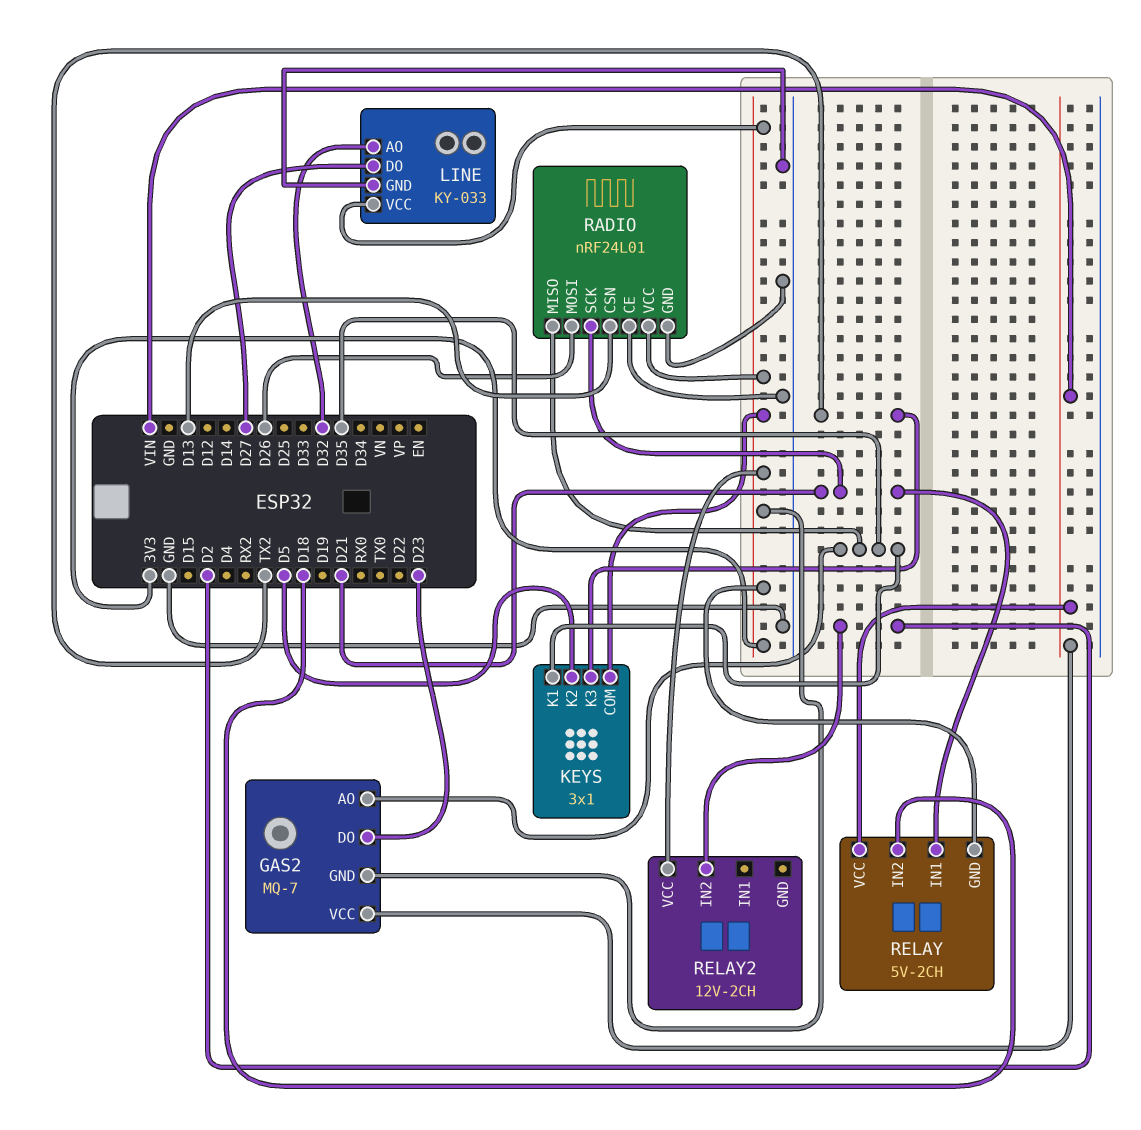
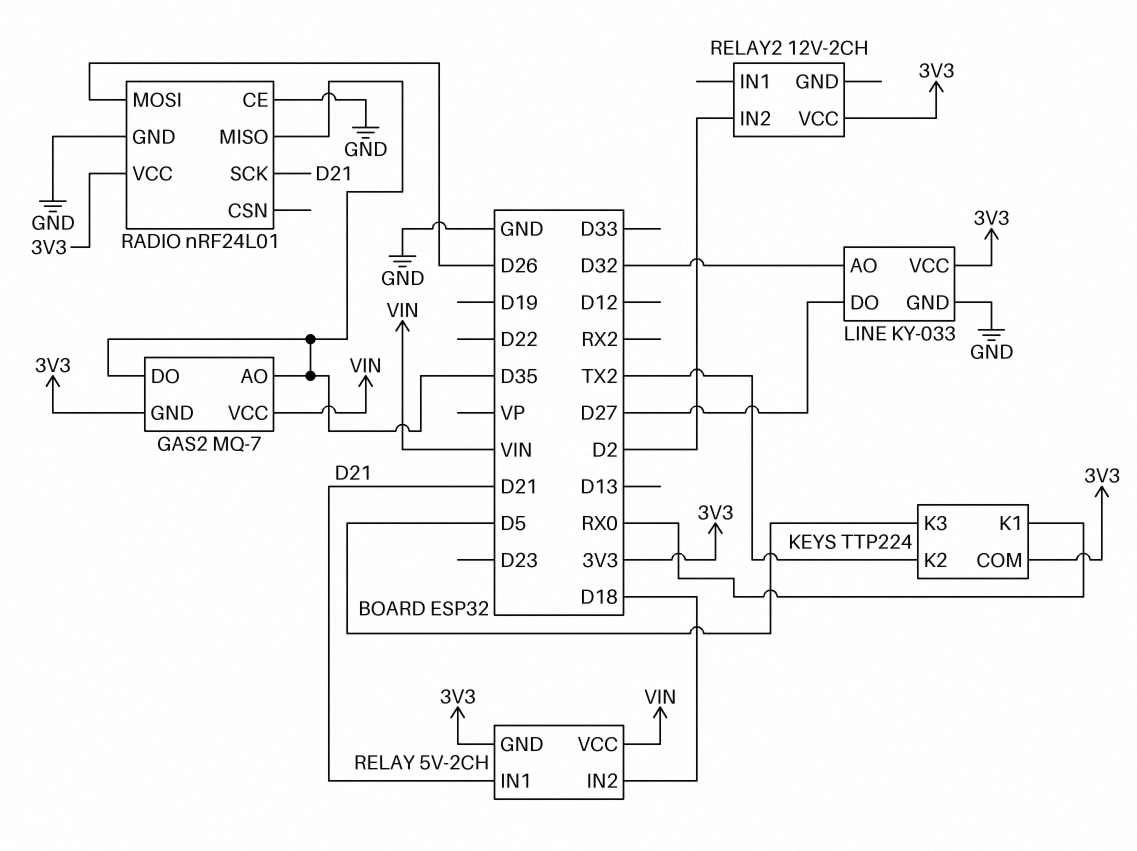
GAS2 pin DO: D23 -> D35
KEYS: 3x1 -> TTP224
KEYS pin K1: D35 -> RX0
KEYS pin K2: D5 -> TX2
KEYS pin K3: TX2 -> D5
RADIO pin CSN: D13 -> none

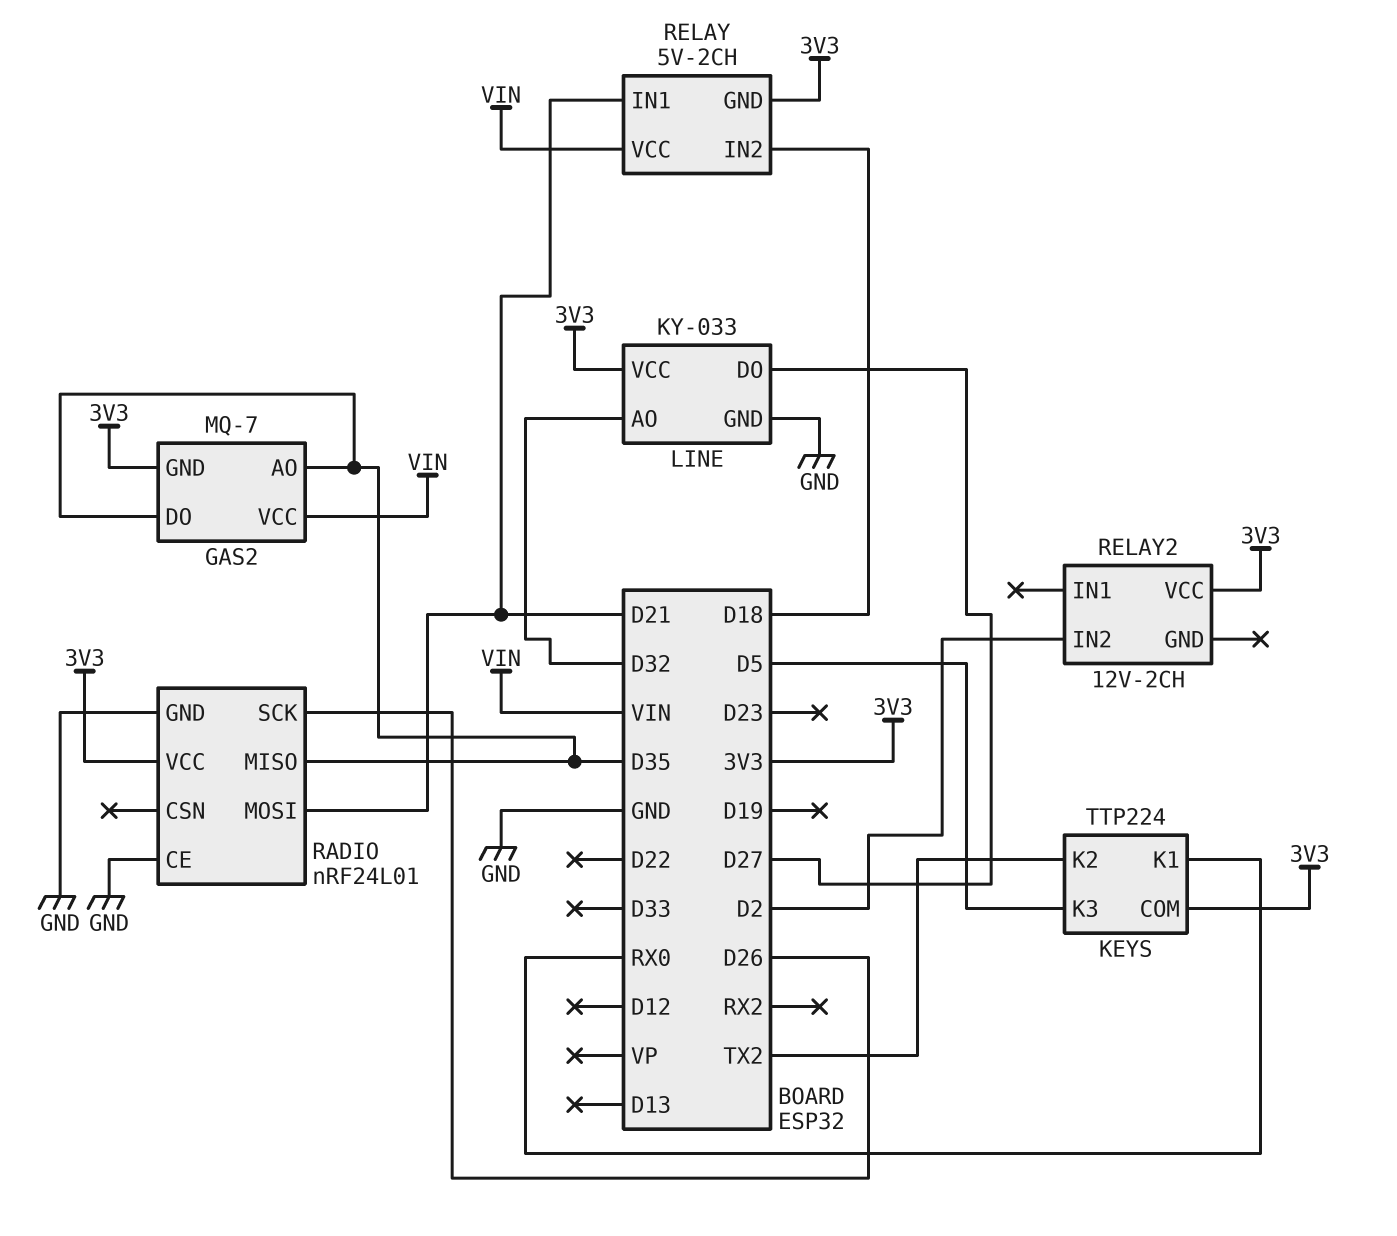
RADIO pin MOSI: D26 -> D21
RADIO pin SCK: D21 -> D26

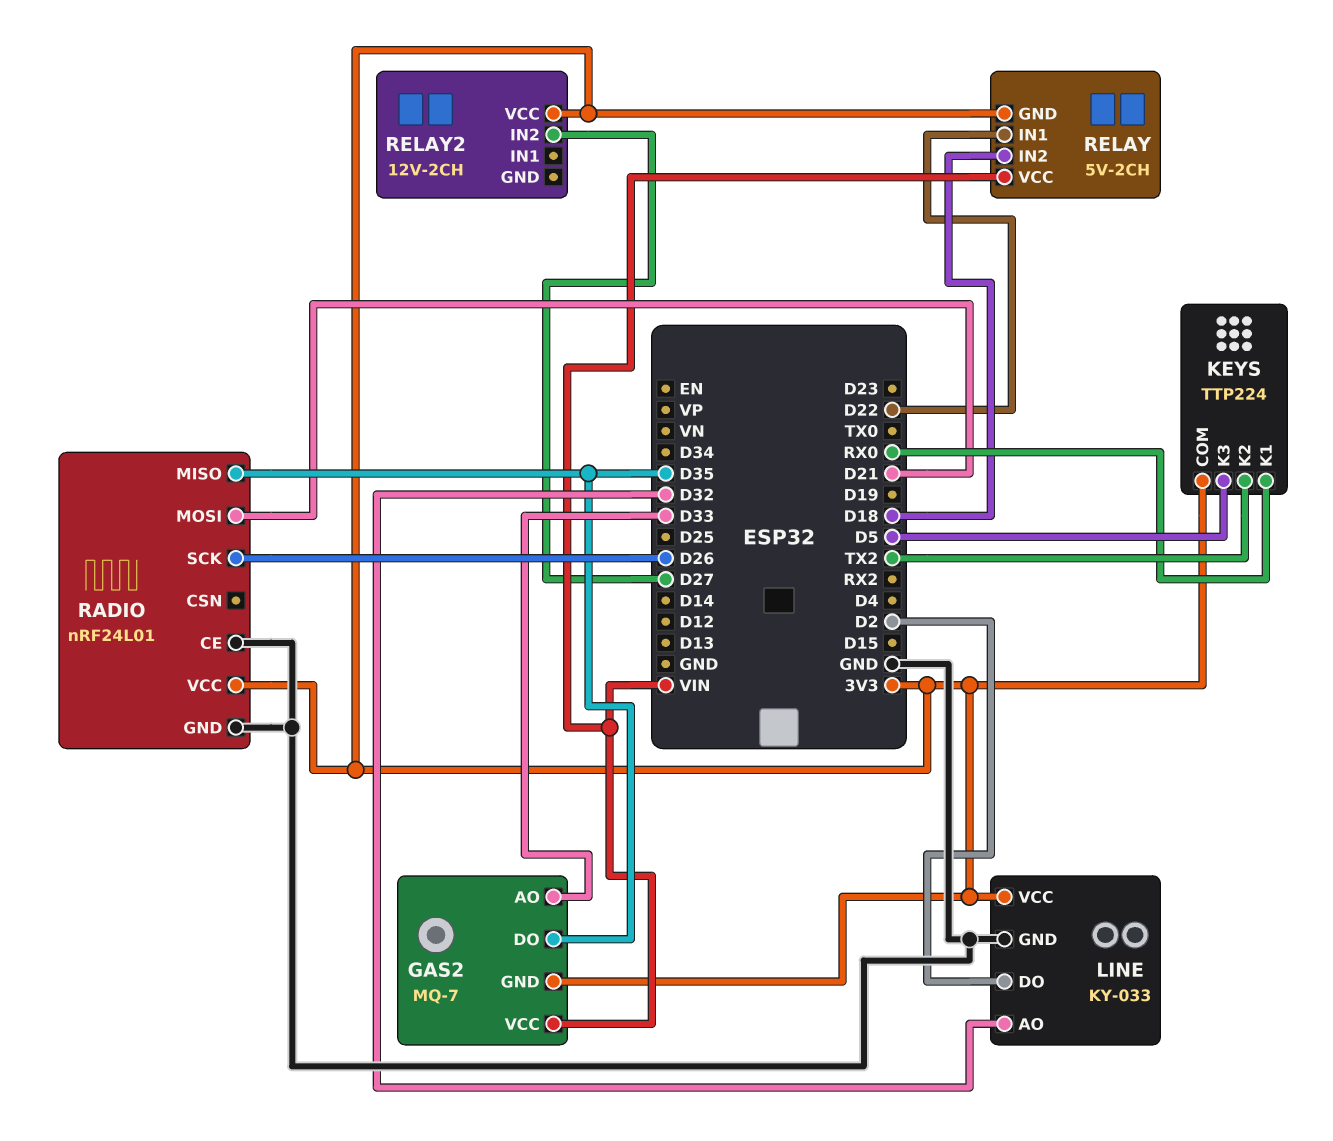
GAS2 pin AO: D35 -> D33
LINE pin DO: D27 -> D2
RELAY pin IN1: D21 -> D22
RELAY2 pin IN2: D2 -> D27

